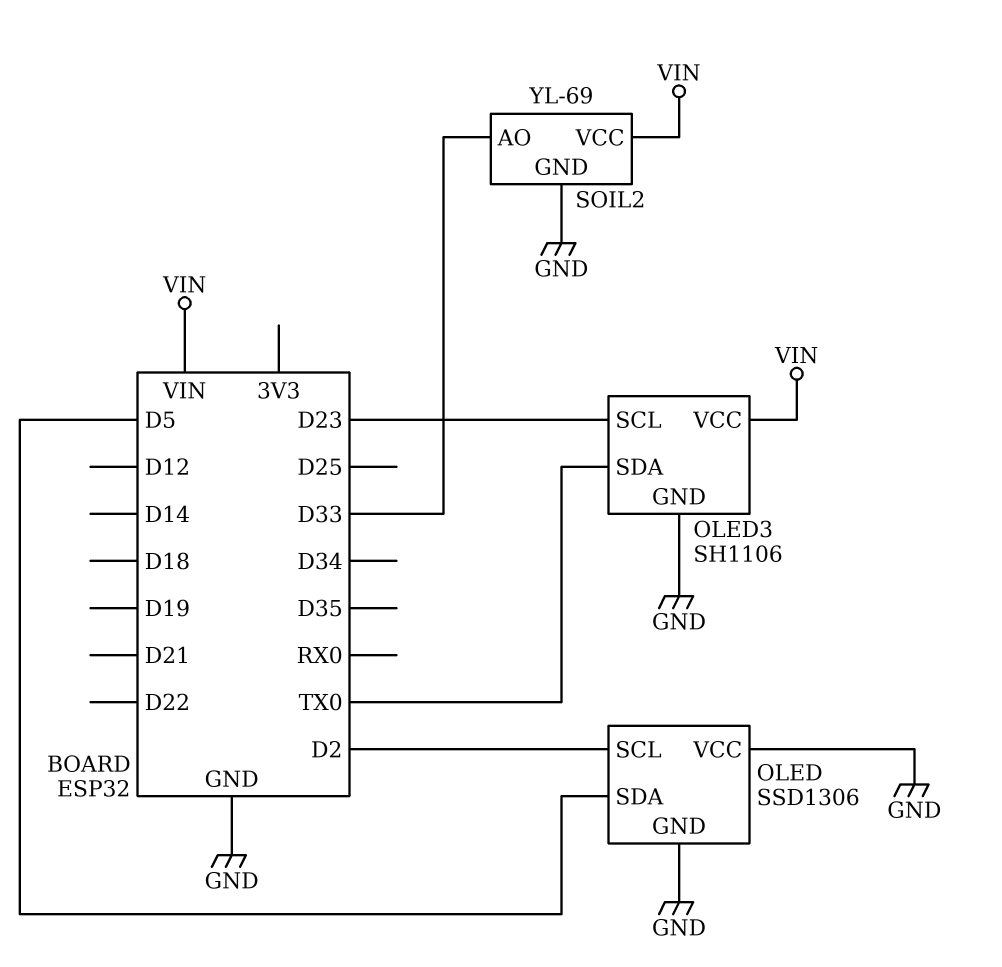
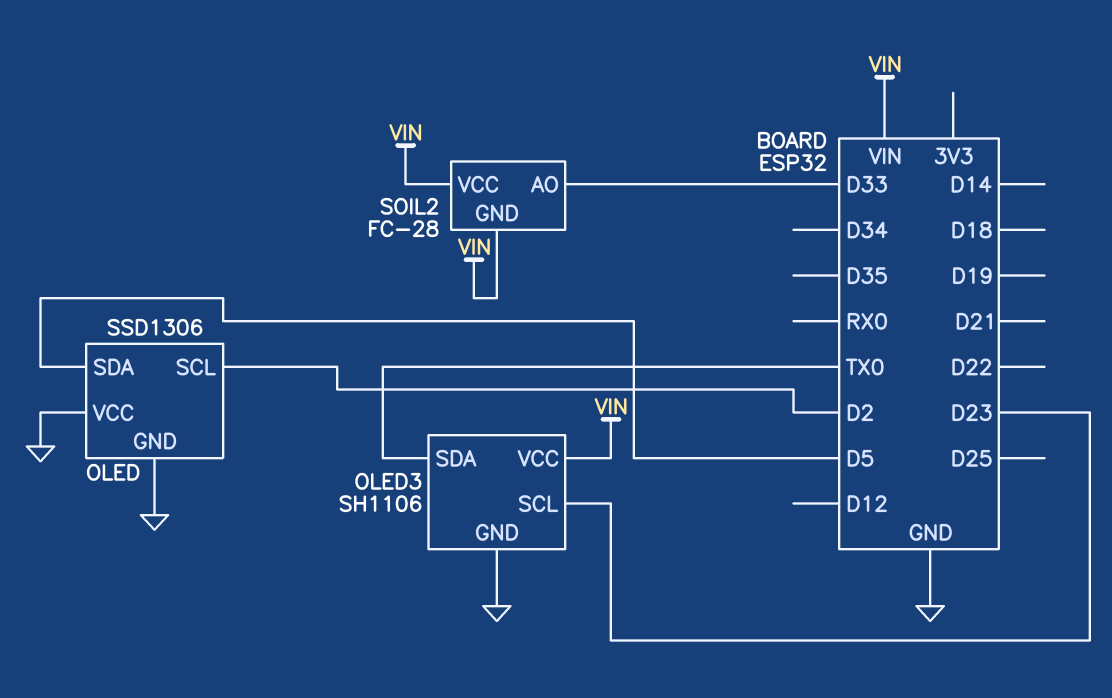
SOIL2: YL-69 -> FC-28
SOIL2 pin GND: GND -> VIN

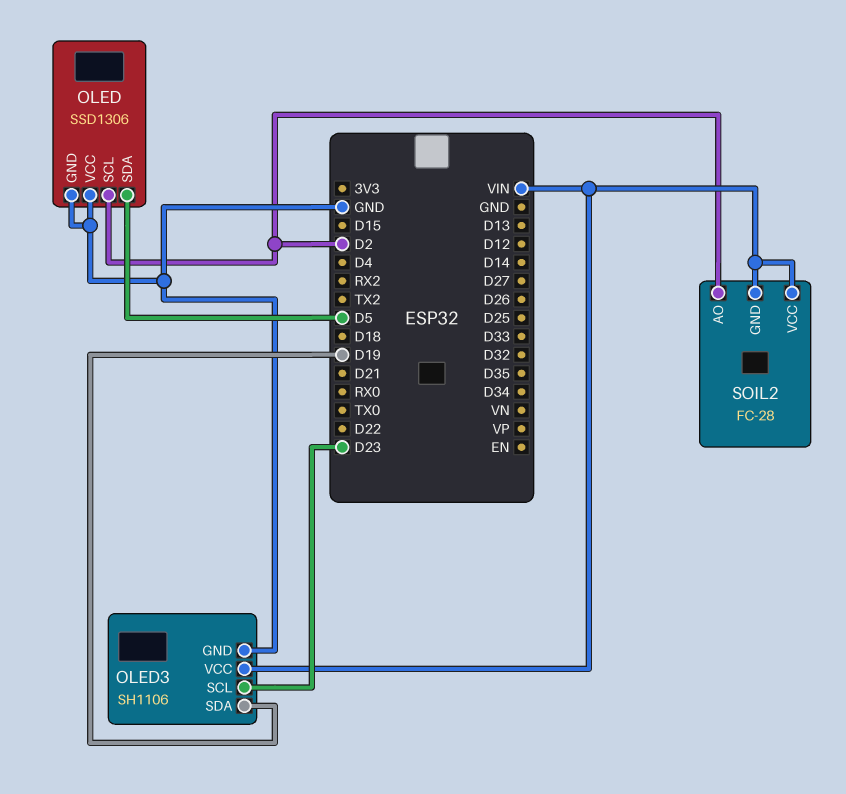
OLED3 pin SDA: TX0 -> D19
SOIL2 pin AO: D33 -> D2

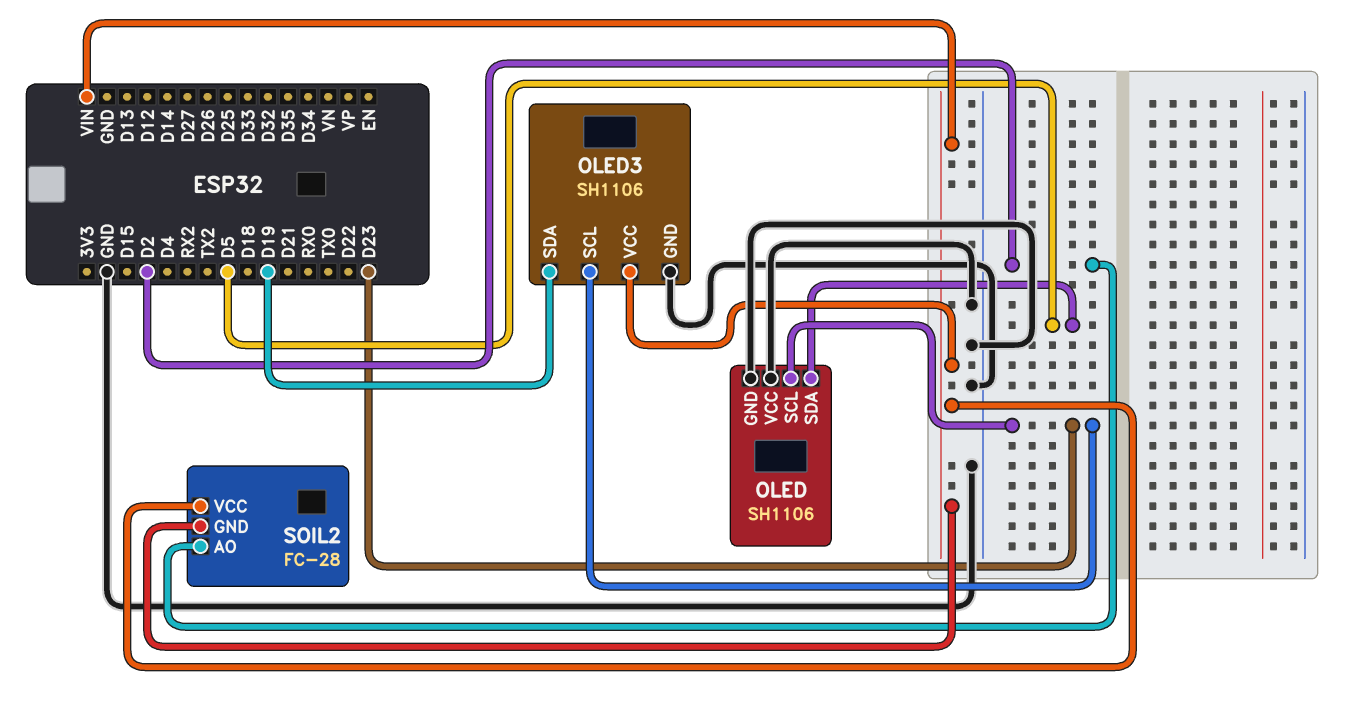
OLED: SSD1306 -> SH1106
OLED pin SCL: D2 -> D23

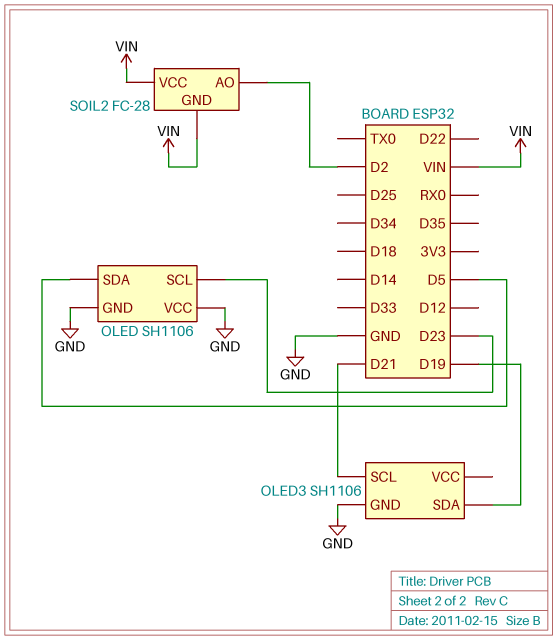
OLED3 pin SCL: D23 -> D21
OLED3 pin VCC: VIN -> none

